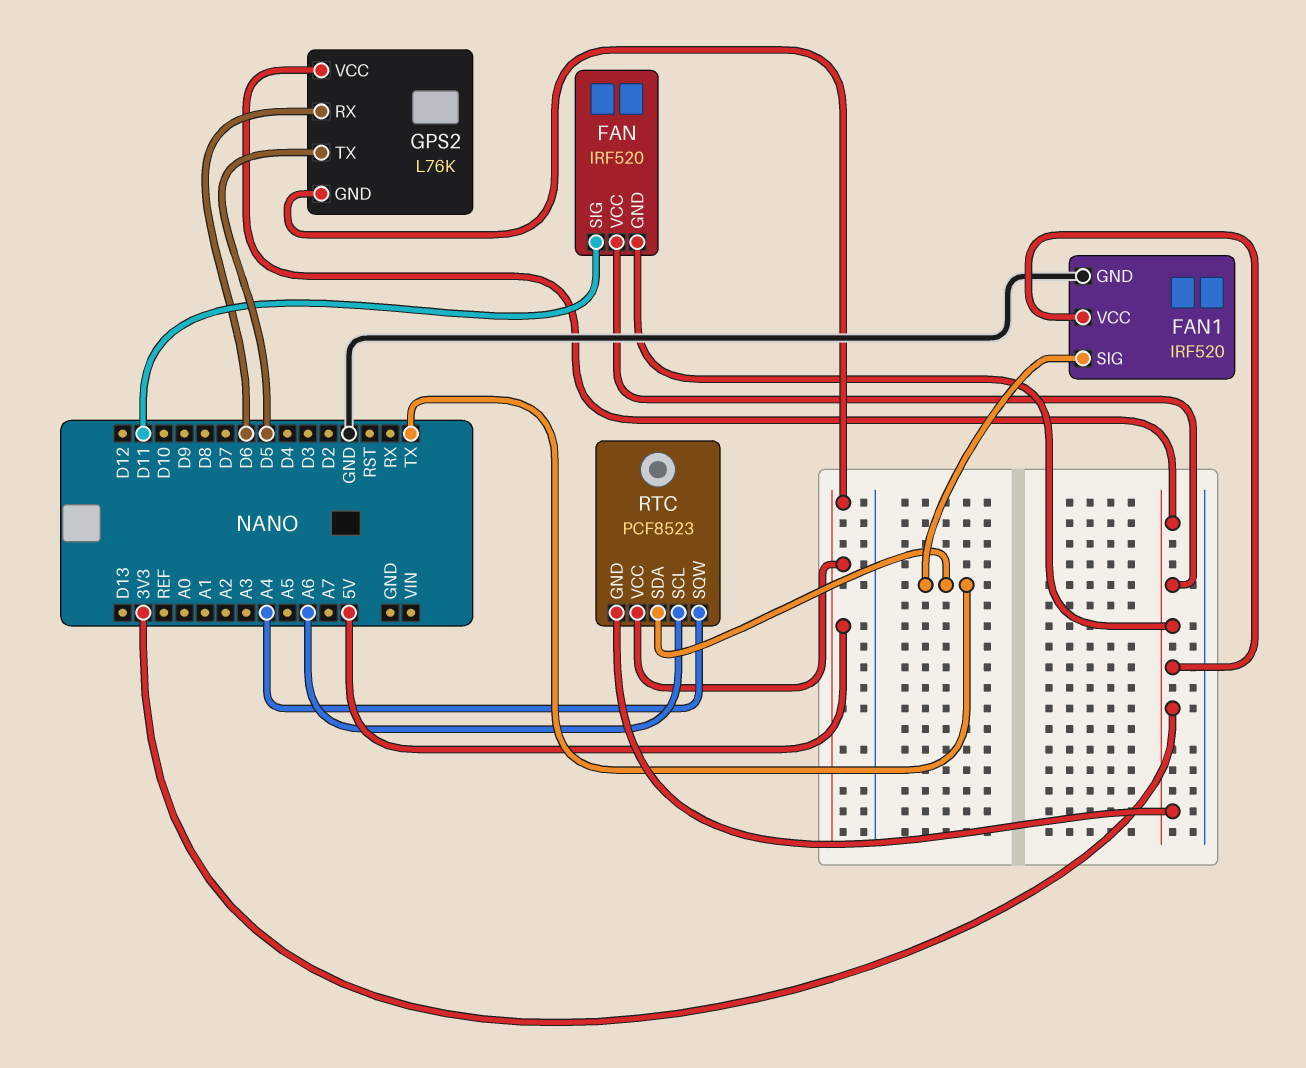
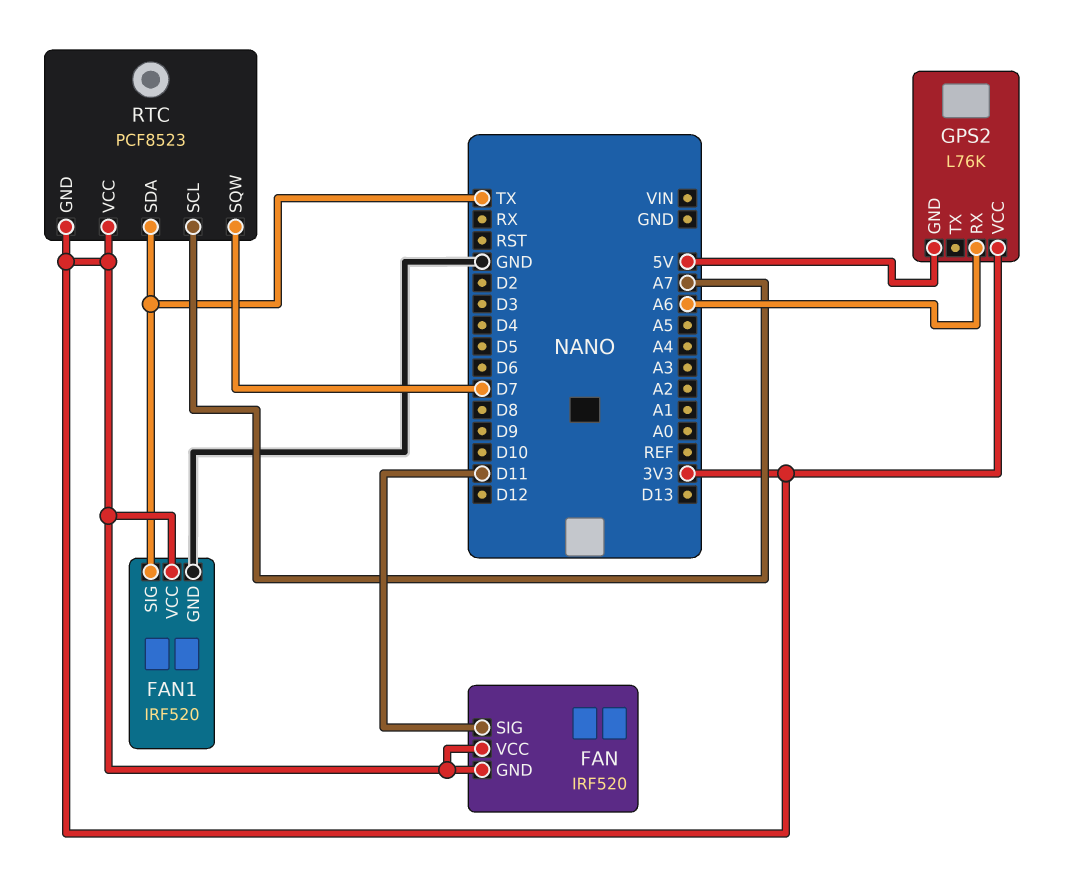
GPS2 pin RX: D6 -> A6
GPS2 pin TX: D5 -> none
RTC pin SCL: A6 -> A7
RTC pin SQW: A4 -> D7
RTC pin VCC: 5V -> 3V3

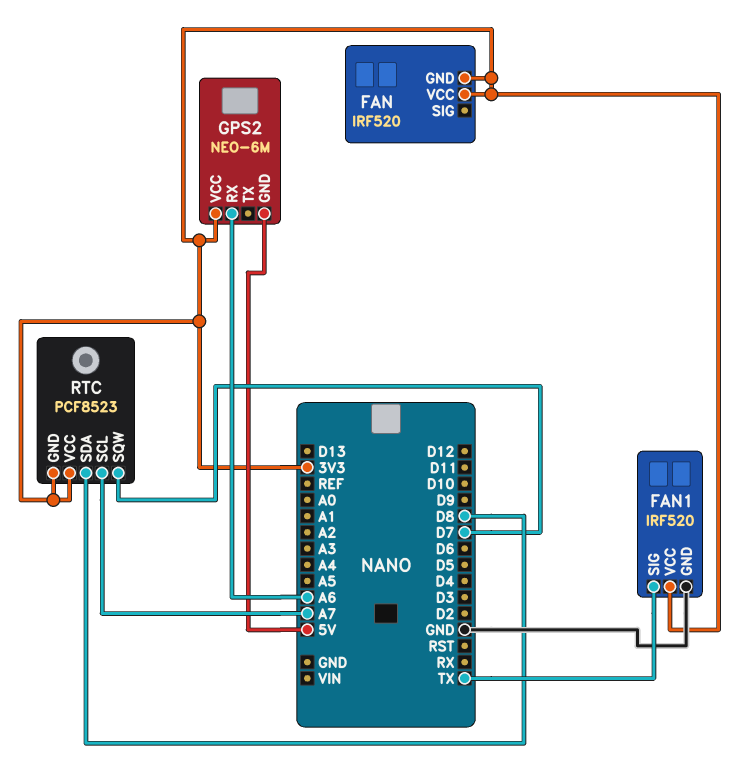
FAN pin SIG: D11 -> none
GPS2: L76K -> NEO-6M
RTC pin SDA: TX -> D8

